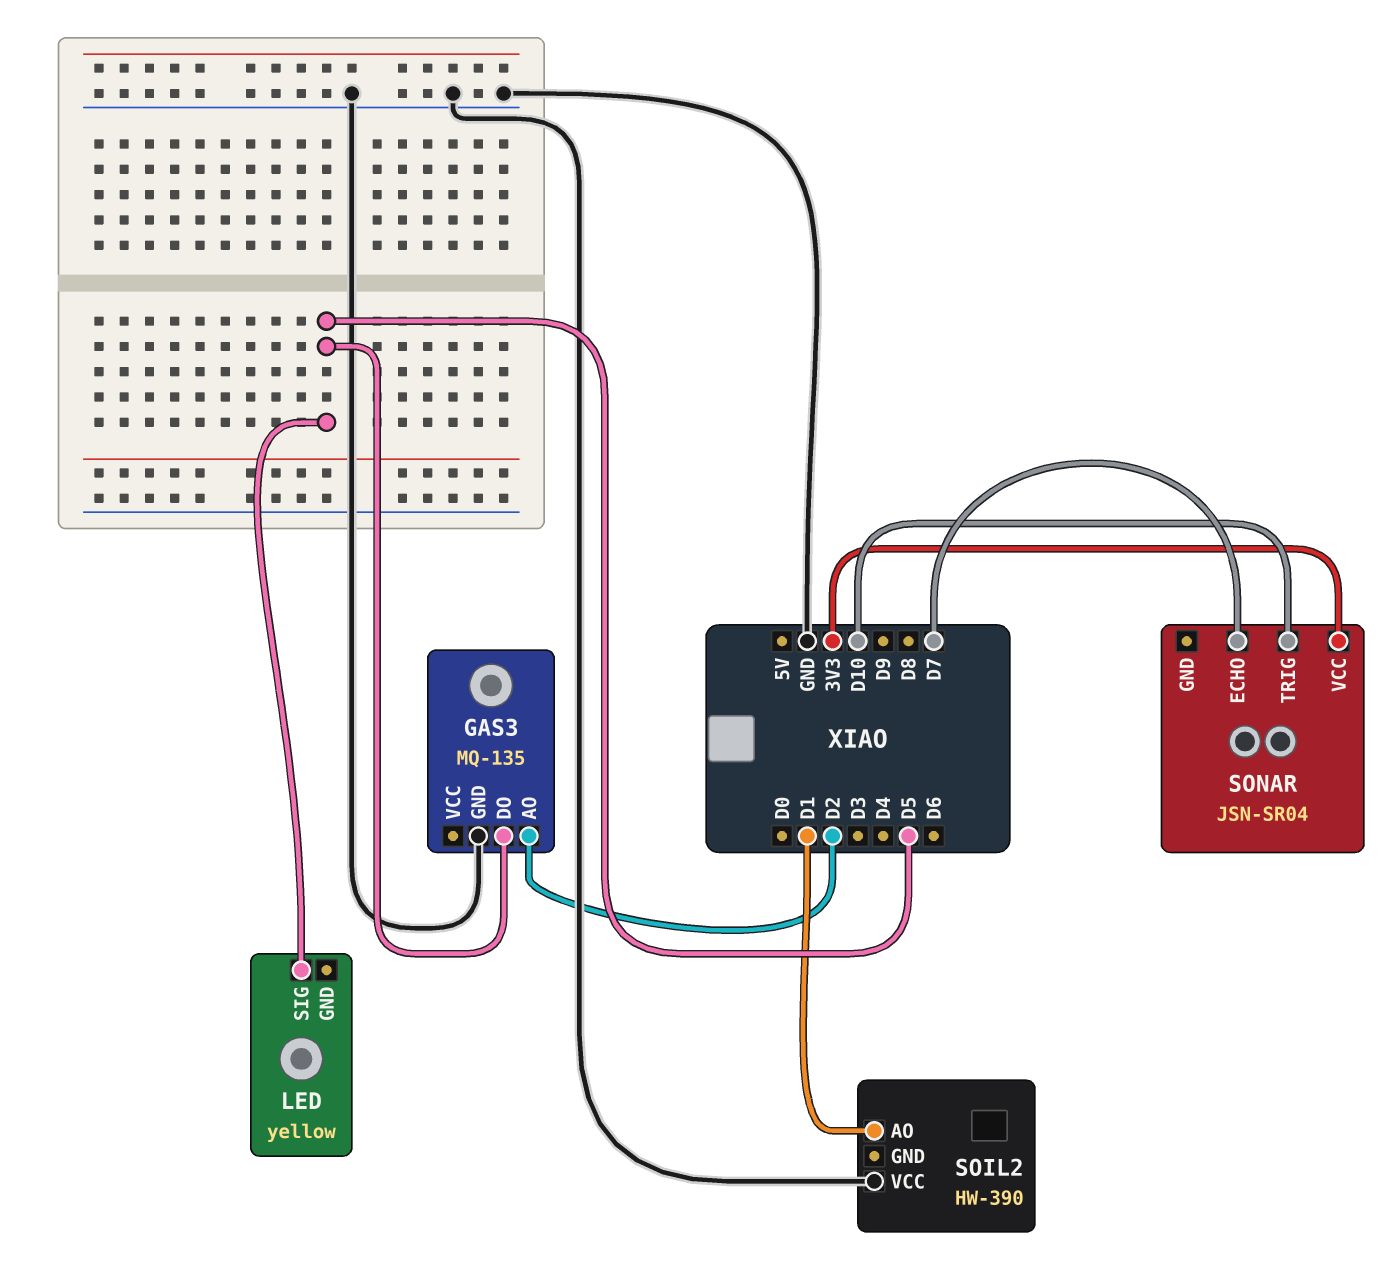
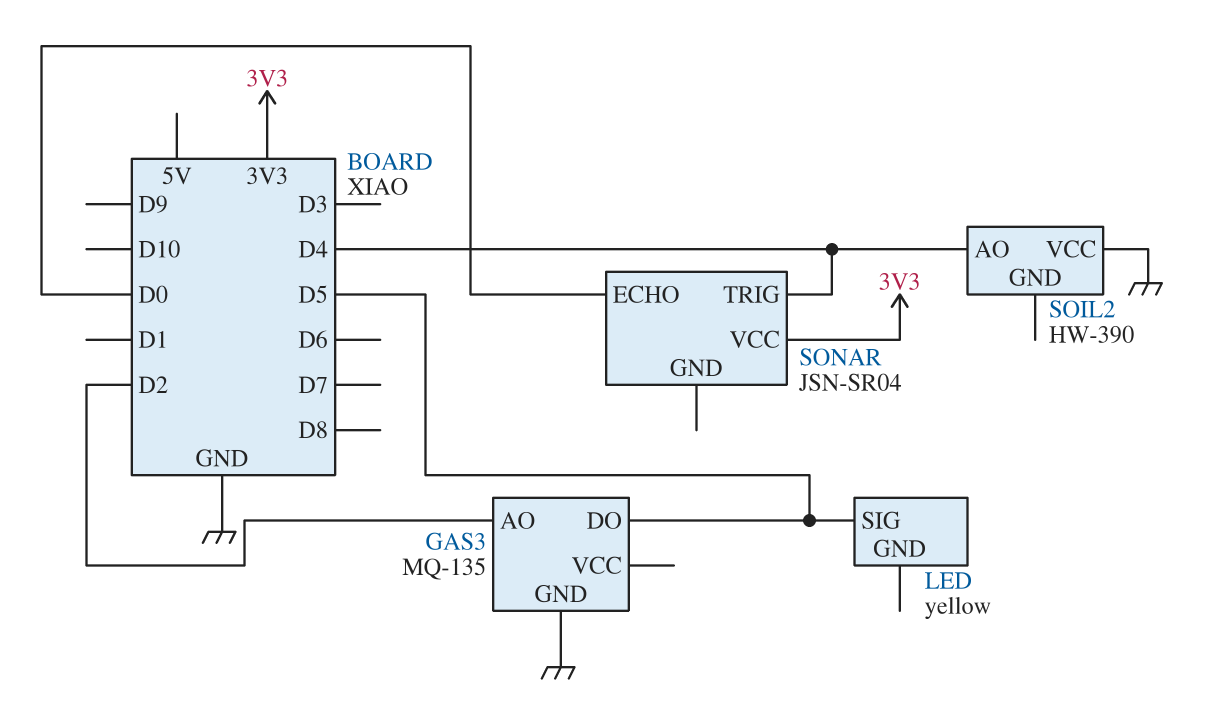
SOIL2 pin AO: D1 -> D4
SONAR pin ECHO: D7 -> D0
SONAR pin TRIG: D10 -> D4

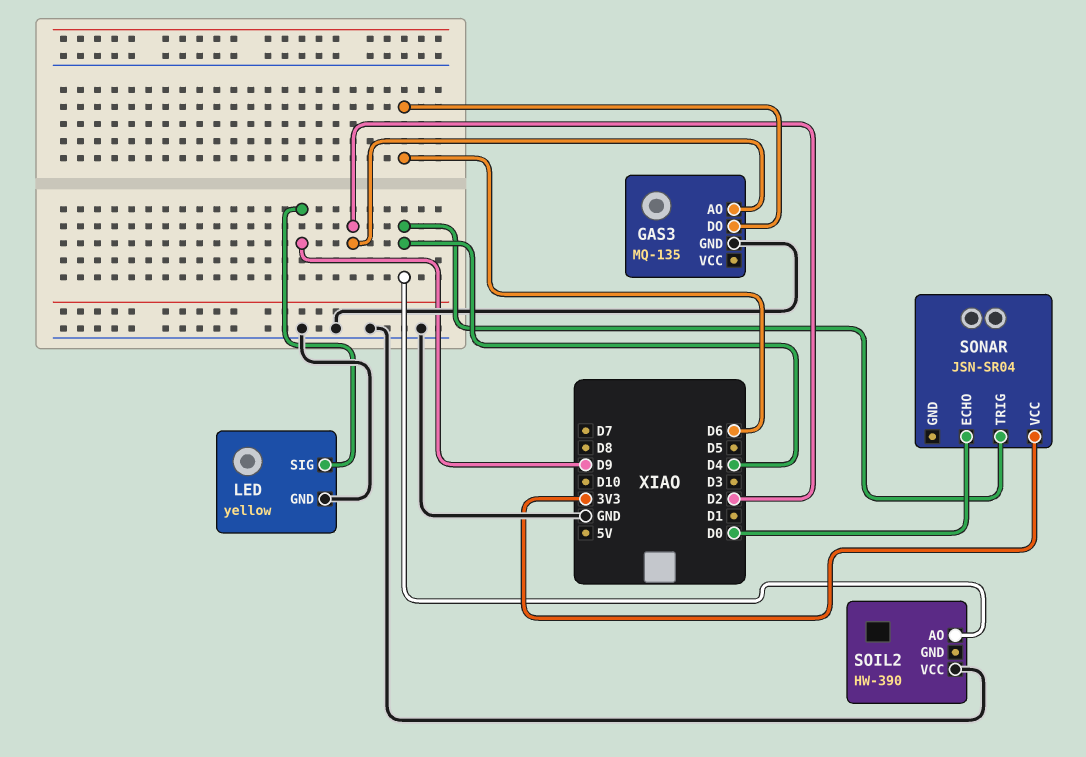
GAS3 pin DO: D5 -> D6
LED pin GND: none -> GND
LED pin SIG: D5 -> D9

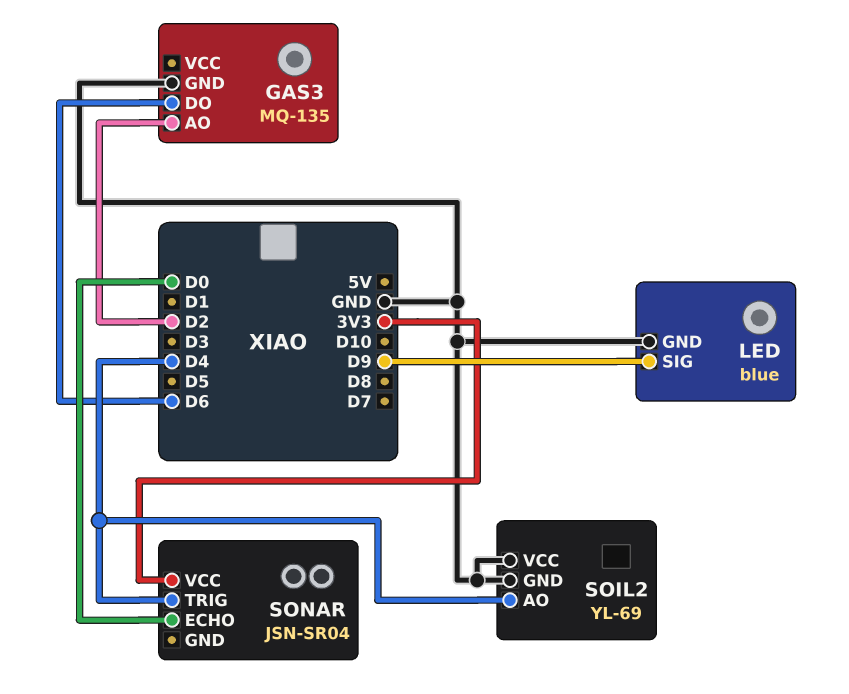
LED: yellow -> blue
SOIL2: HW-390 -> YL-69
SOIL2 pin GND: none -> GND

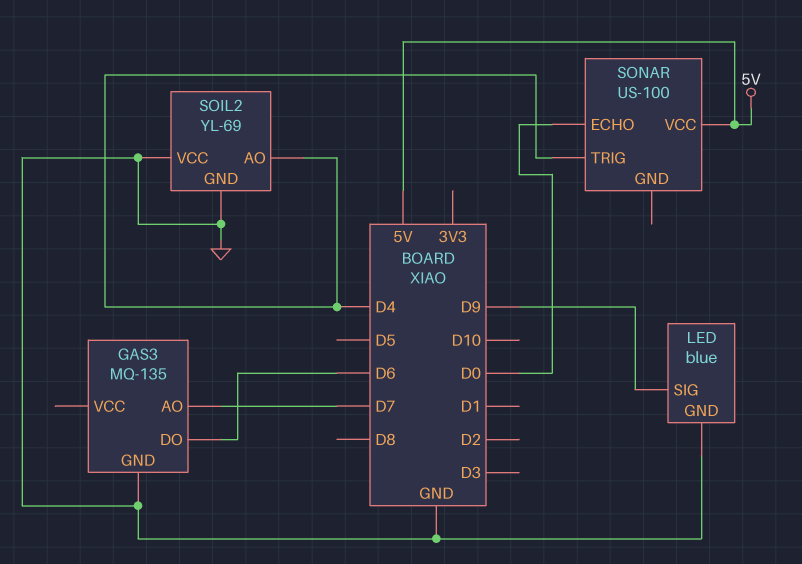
GAS3 pin AO: D2 -> D7
SONAR: JSN-SR04 -> US-100
SONAR pin VCC: 3V3 -> 5V

